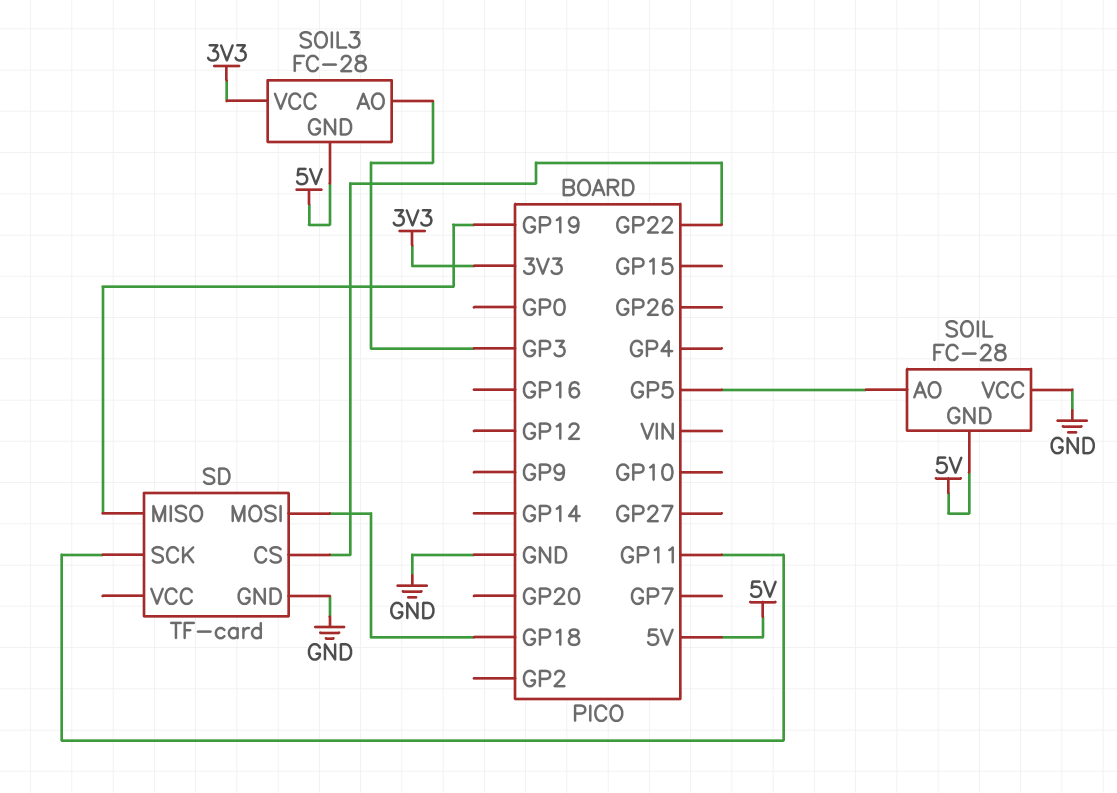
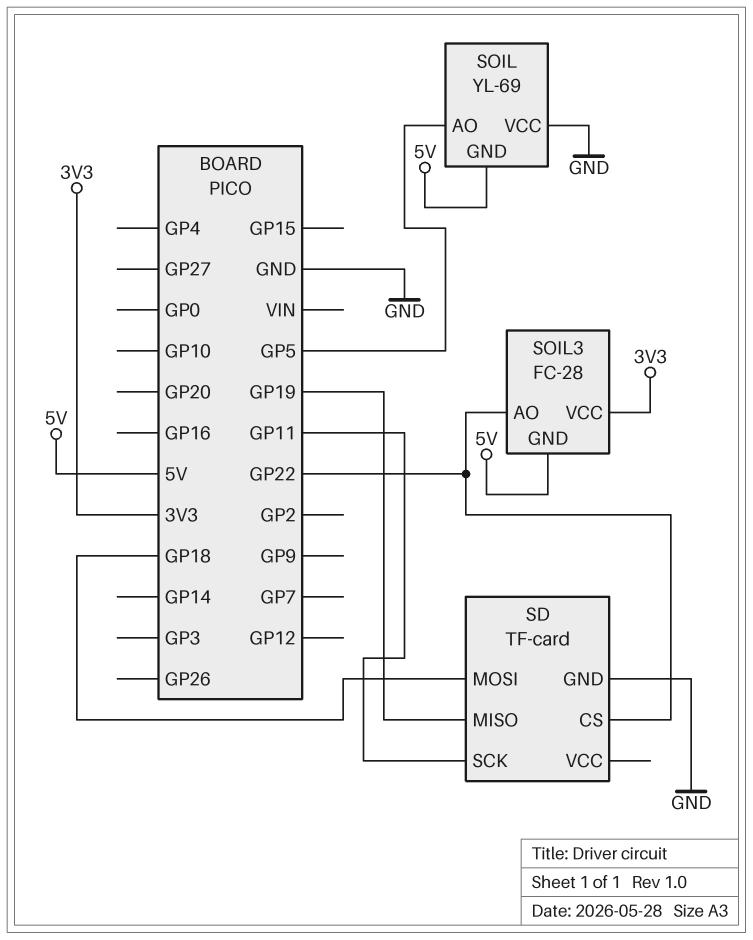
SOIL: FC-28 -> YL-69
SOIL3 pin AO: GP3 -> GP22

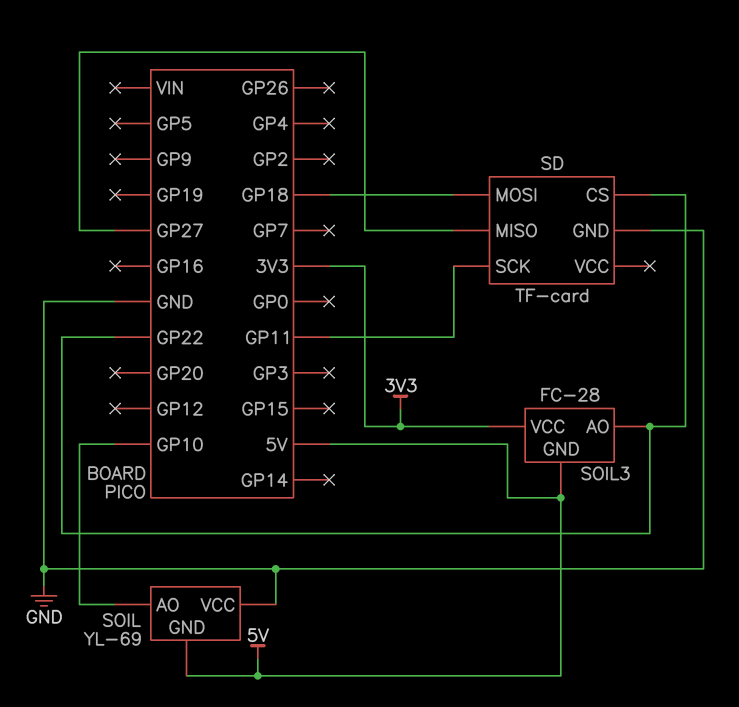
SD pin MISO: GP19 -> GP27
SOIL pin AO: GP5 -> GP10

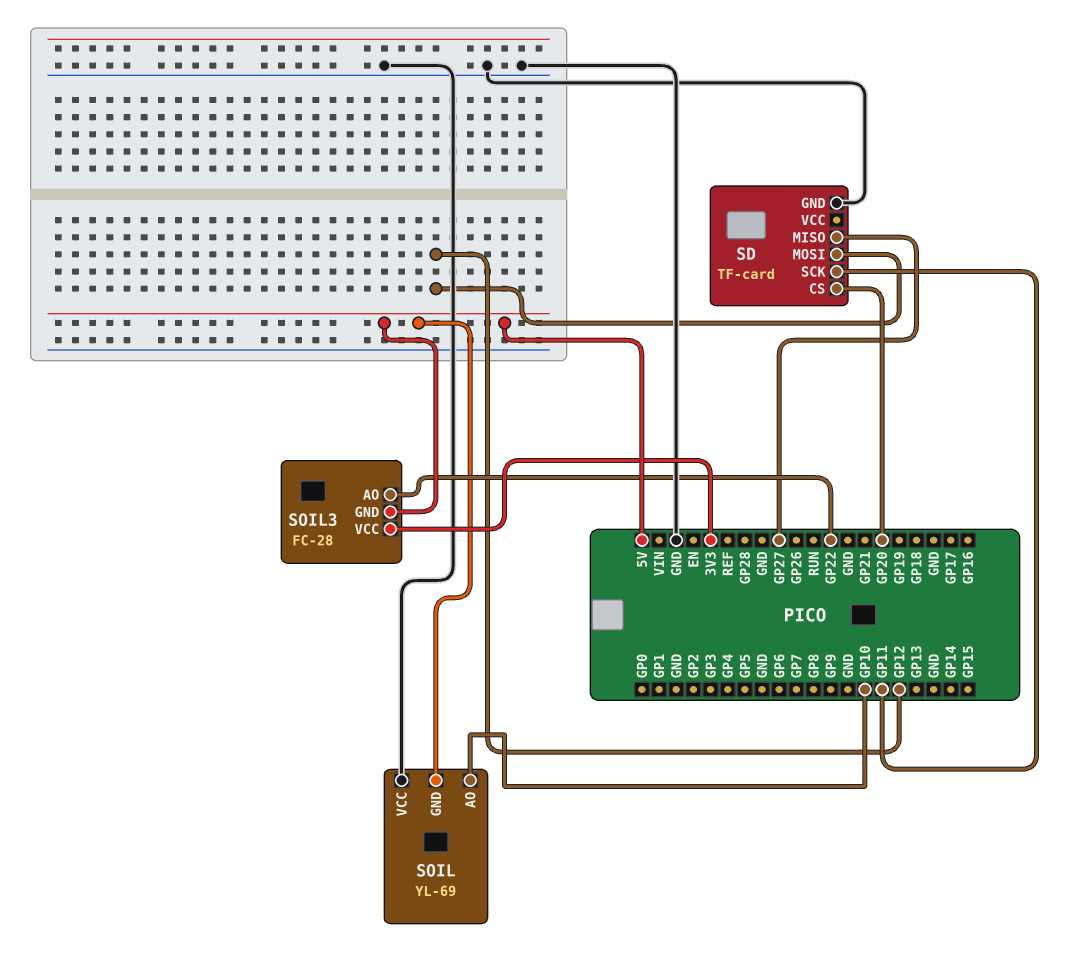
SD pin CS: GP22 -> GP20
SD pin MOSI: GP18 -> GP12

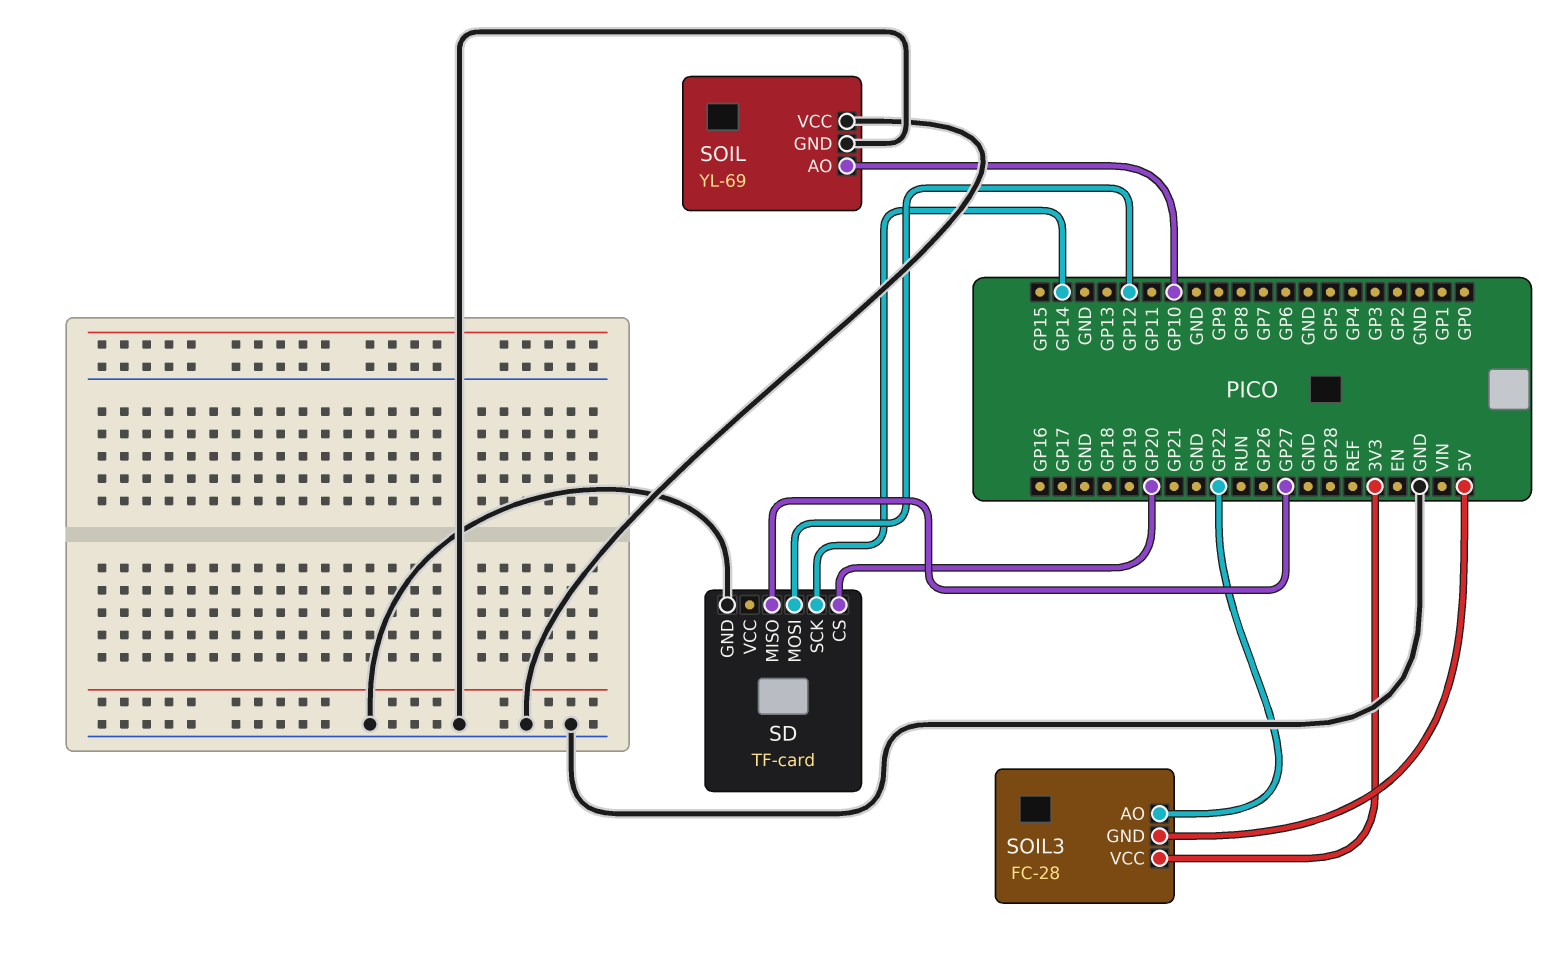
SD pin SCK: GP11 -> GP14
SOIL pin GND: 5V -> GND

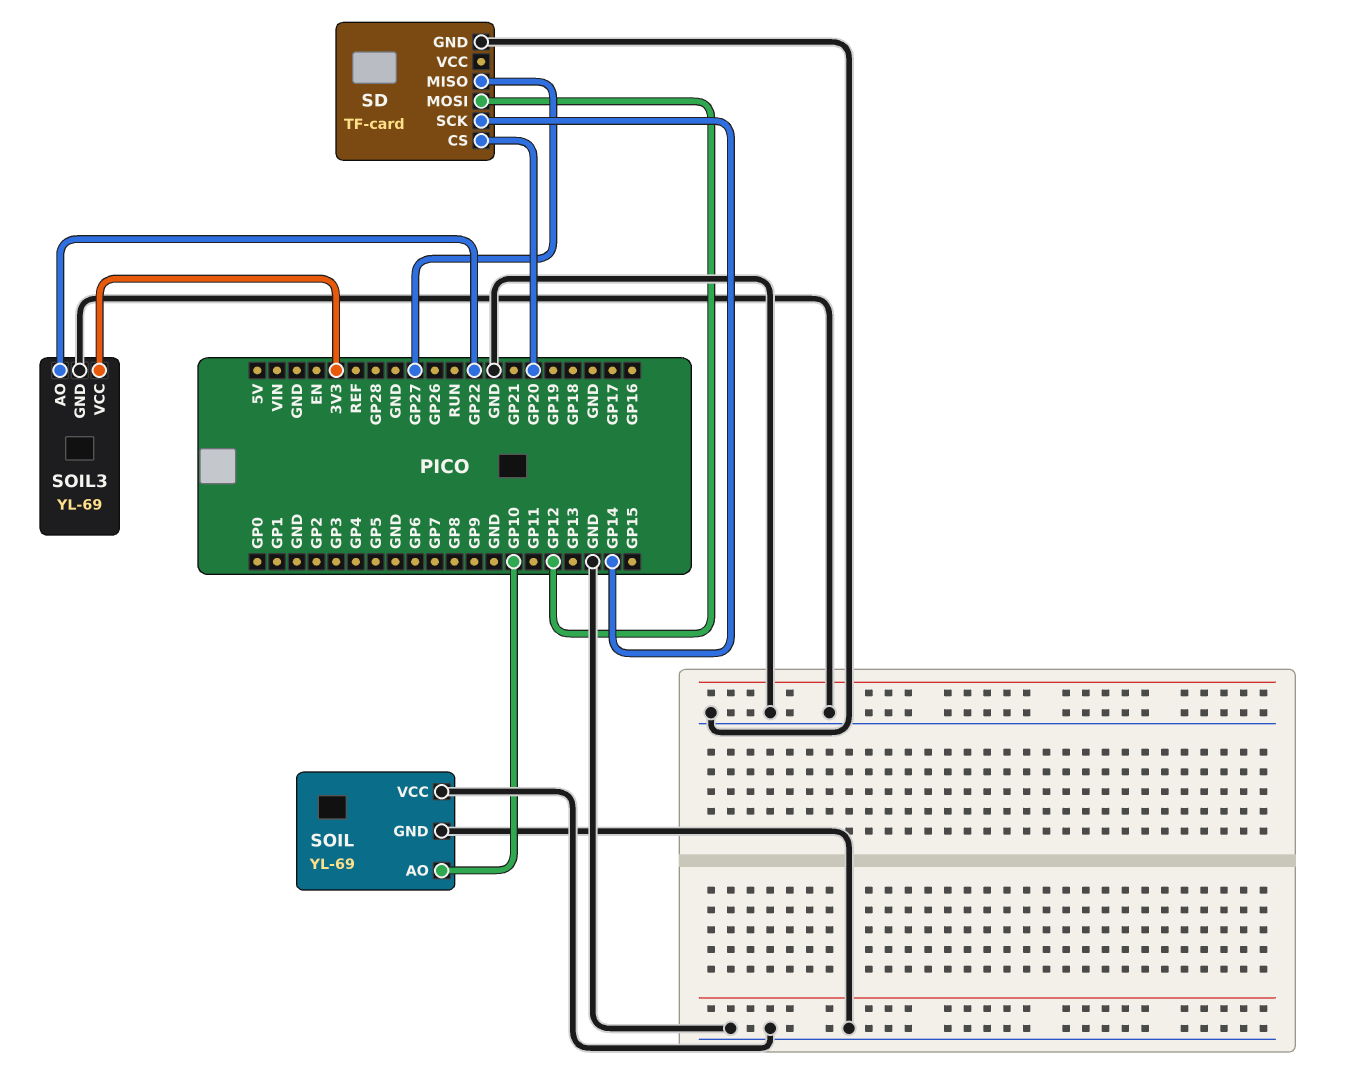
SOIL3: FC-28 -> YL-69
SOIL3 pin GND: 5V -> GND

